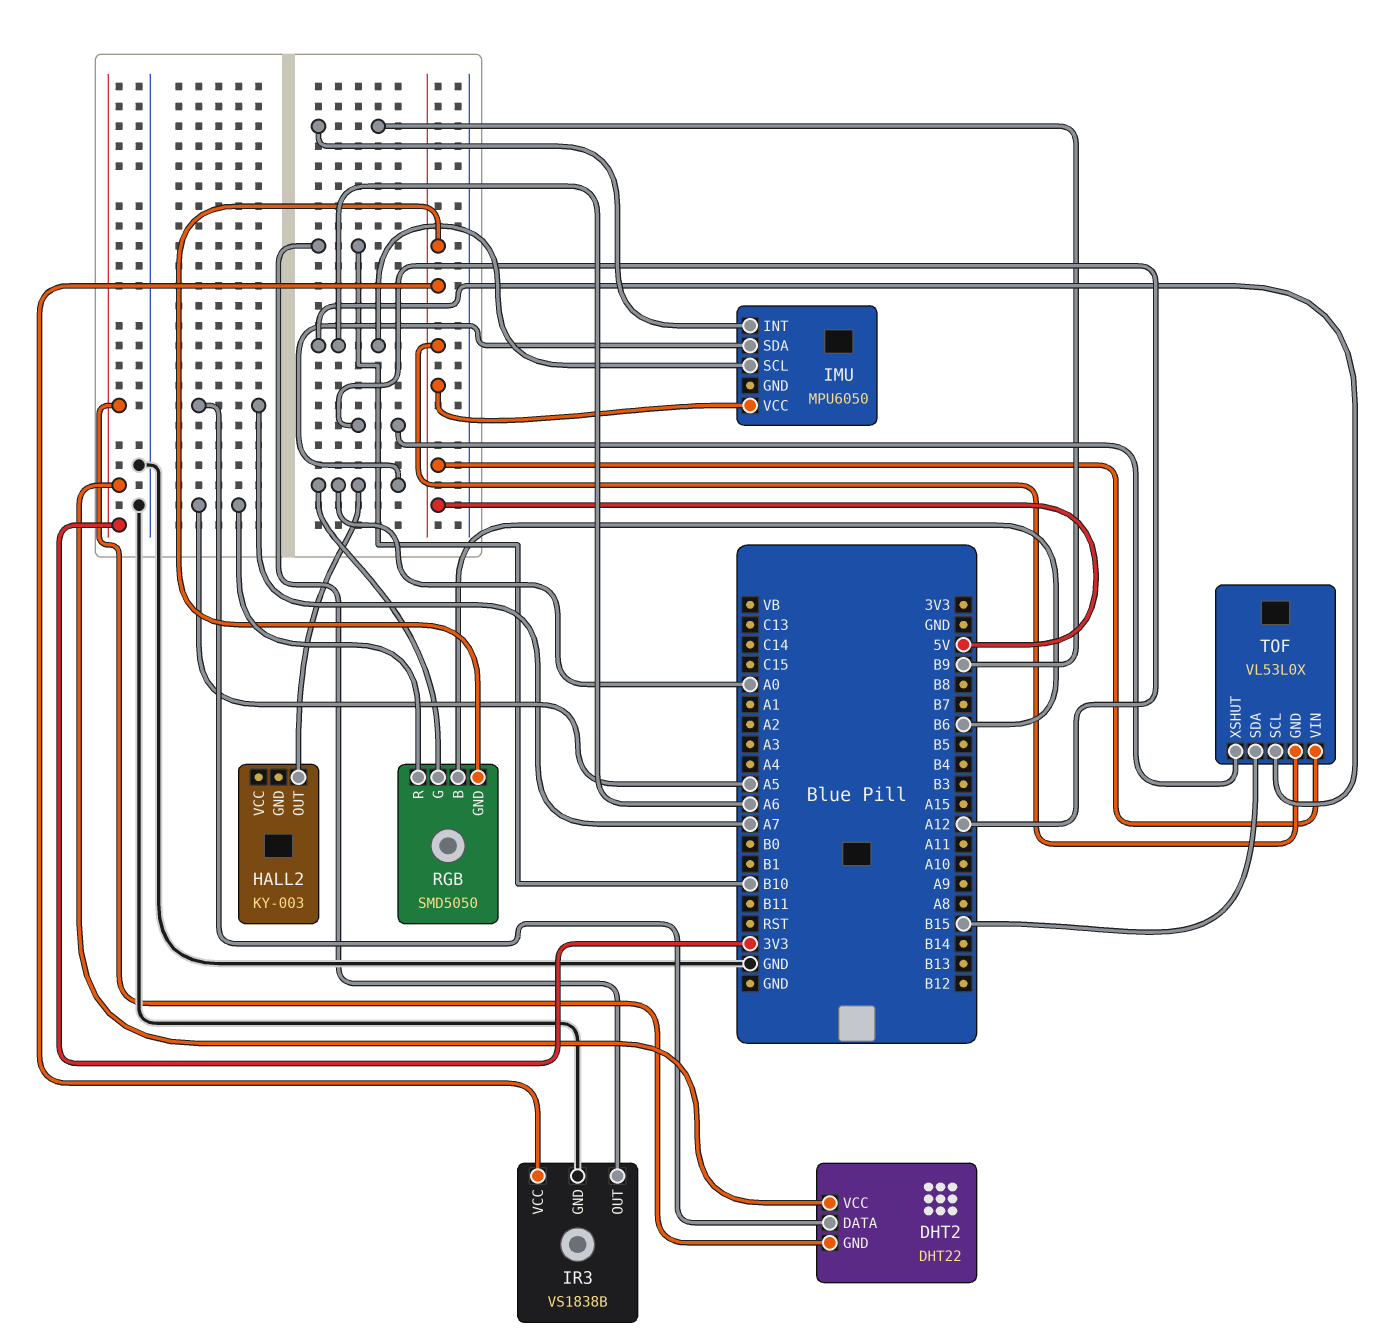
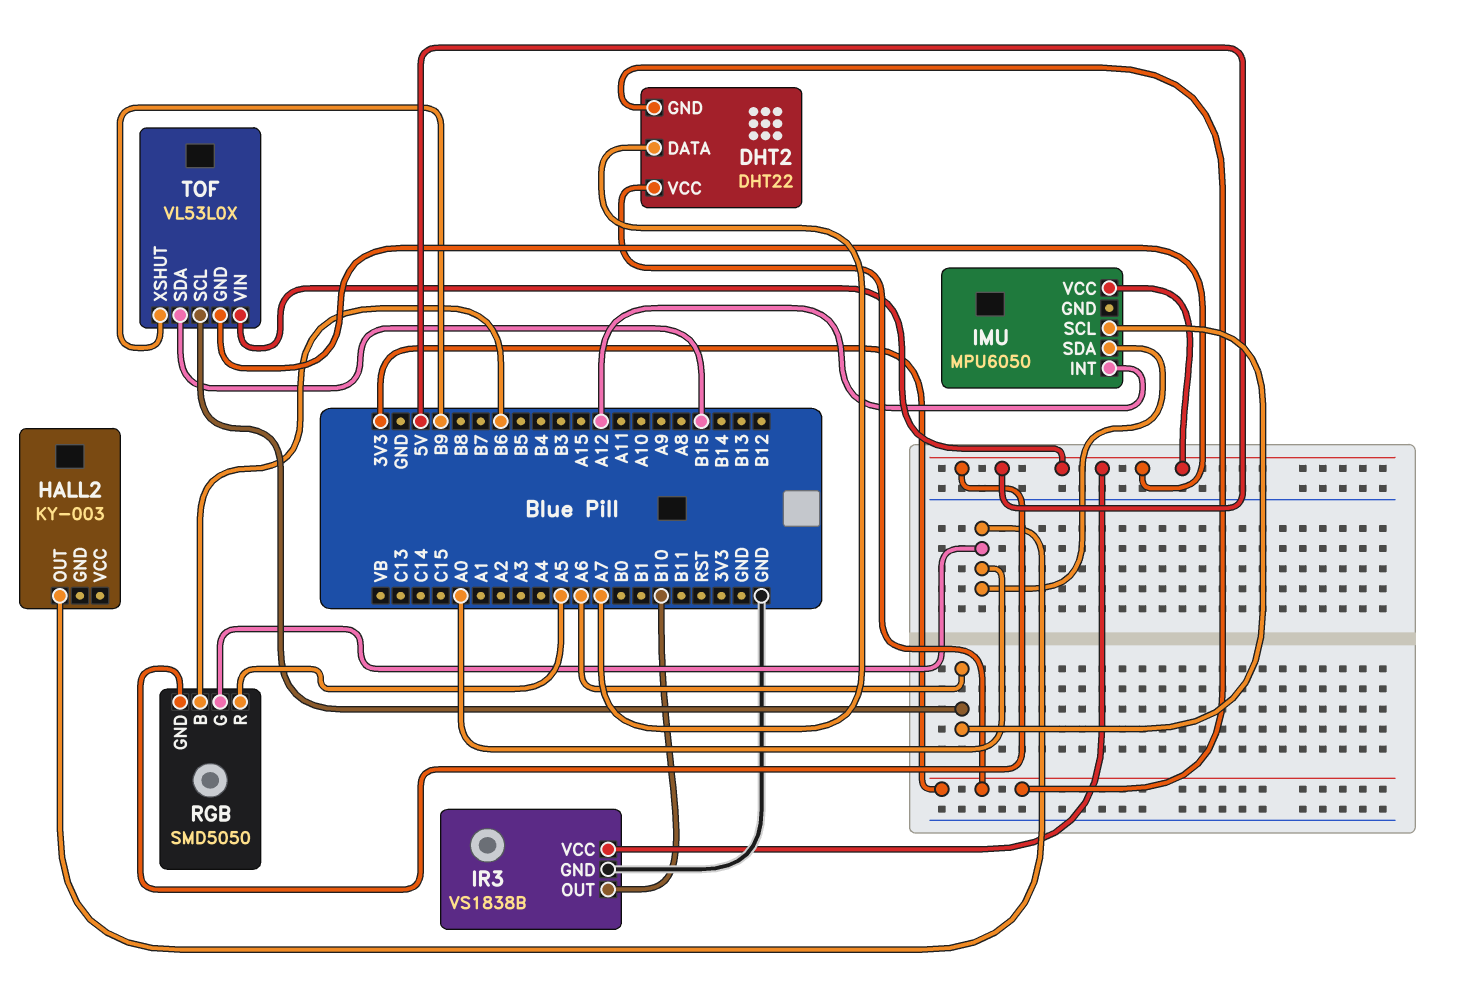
IMU pin INT: B9 -> A12
TOF pin XSHUT: A12 -> B9

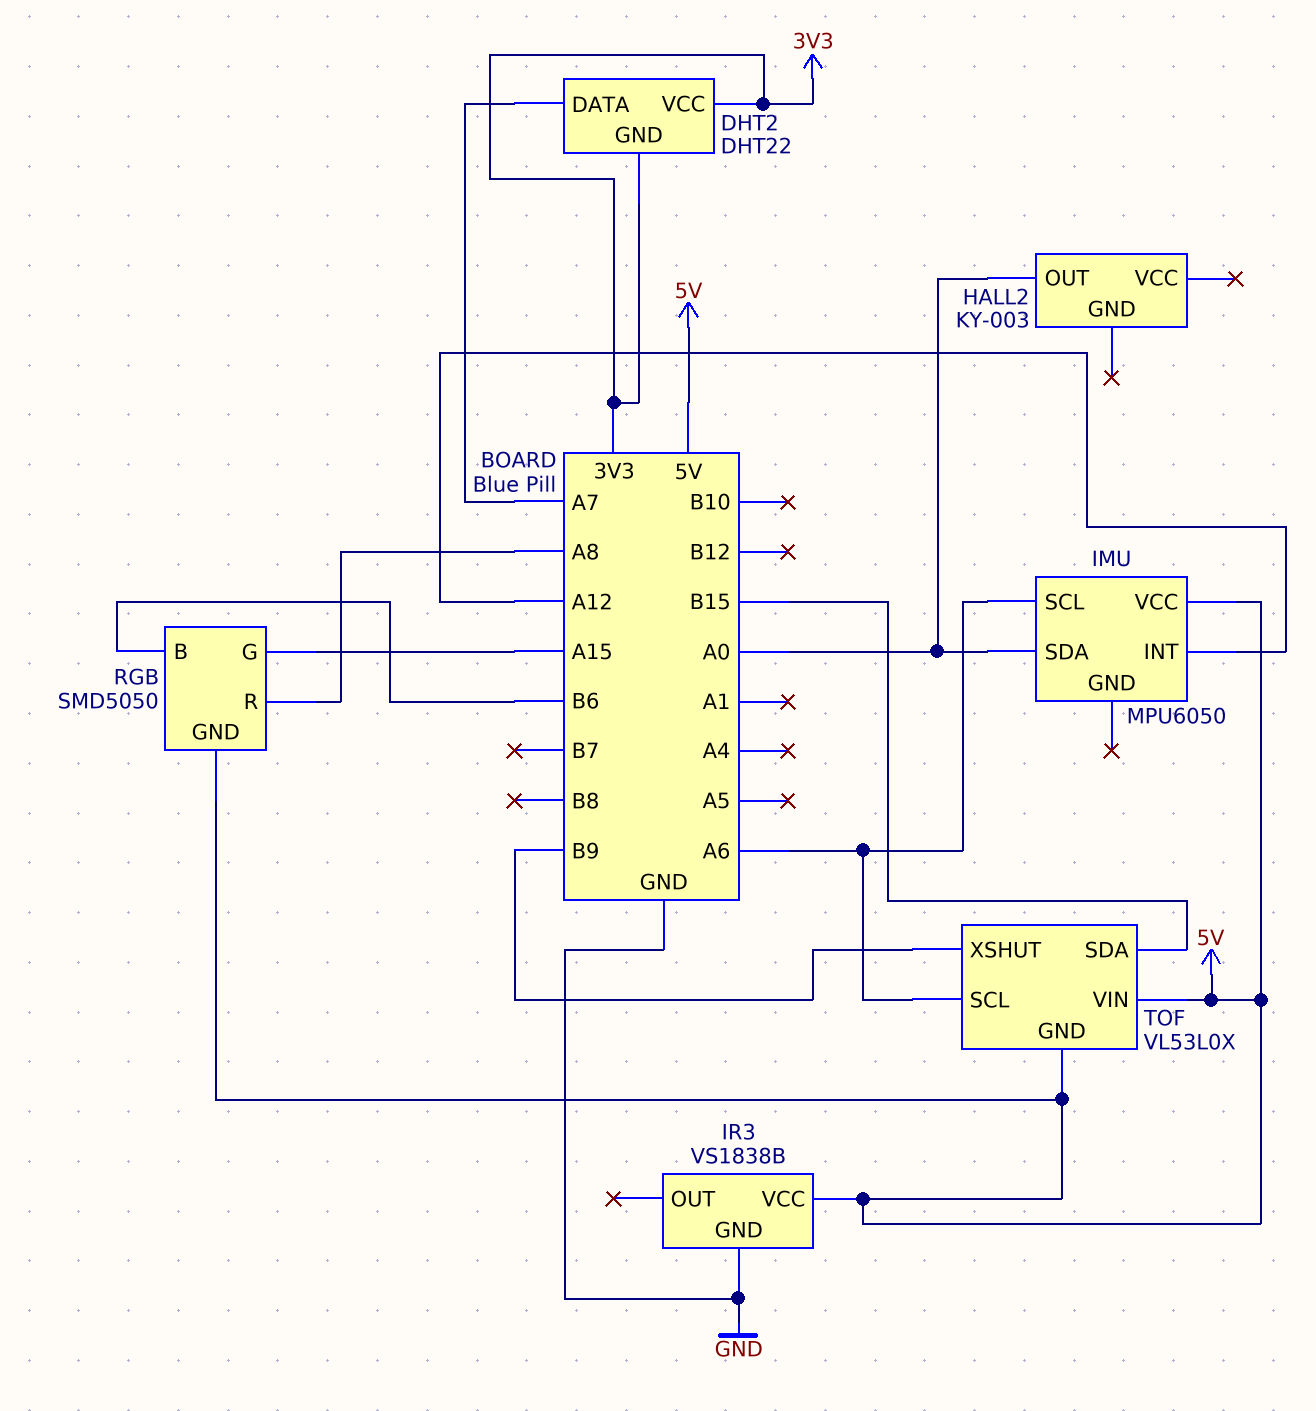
IR3 pin OUT: B10 -> none
RGB pin G: A0 -> A15
RGB pin R: A5 -> A8

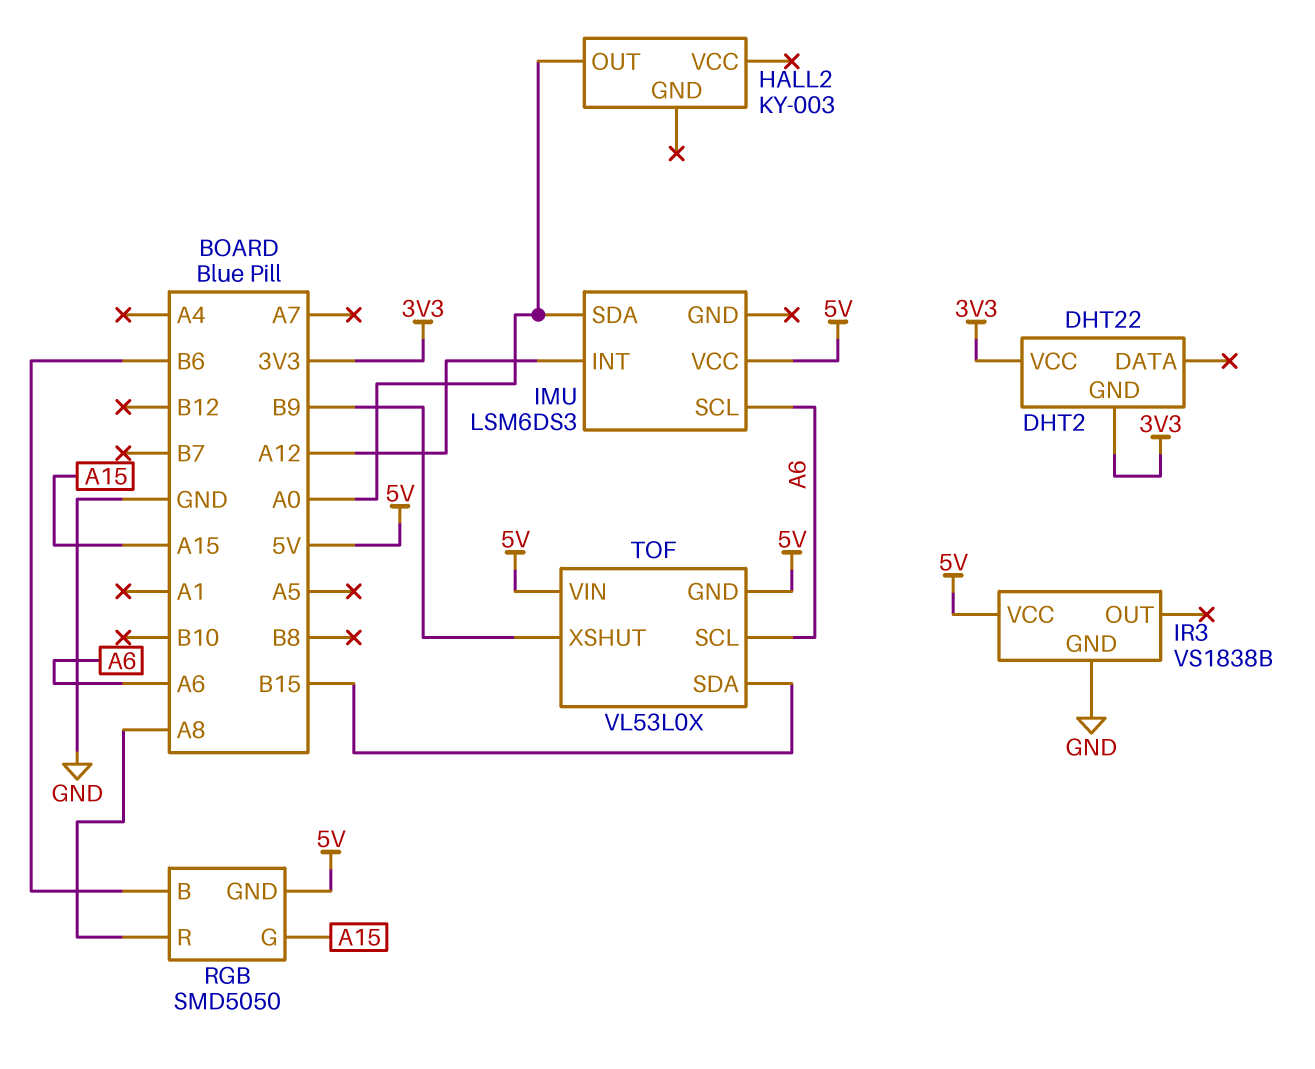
DHT2 pin DATA: A7 -> none
IMU: MPU6050 -> LSM6DS3

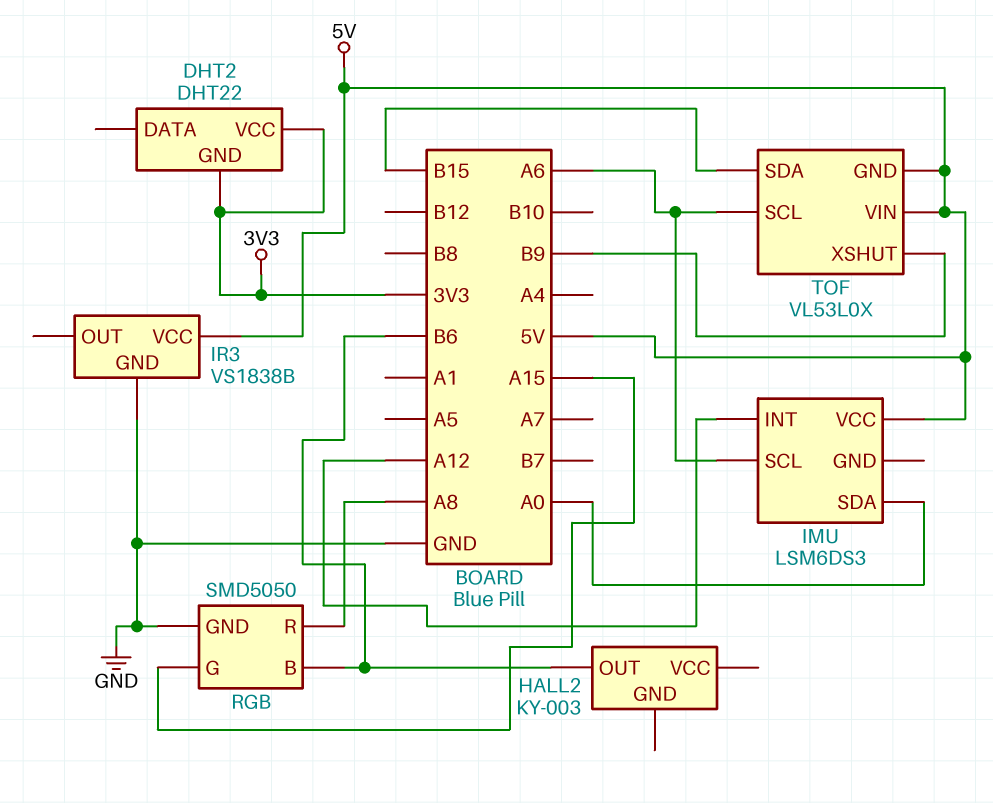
HALL2 pin OUT: A0 -> B6
RGB pin GND: 5V -> GND

